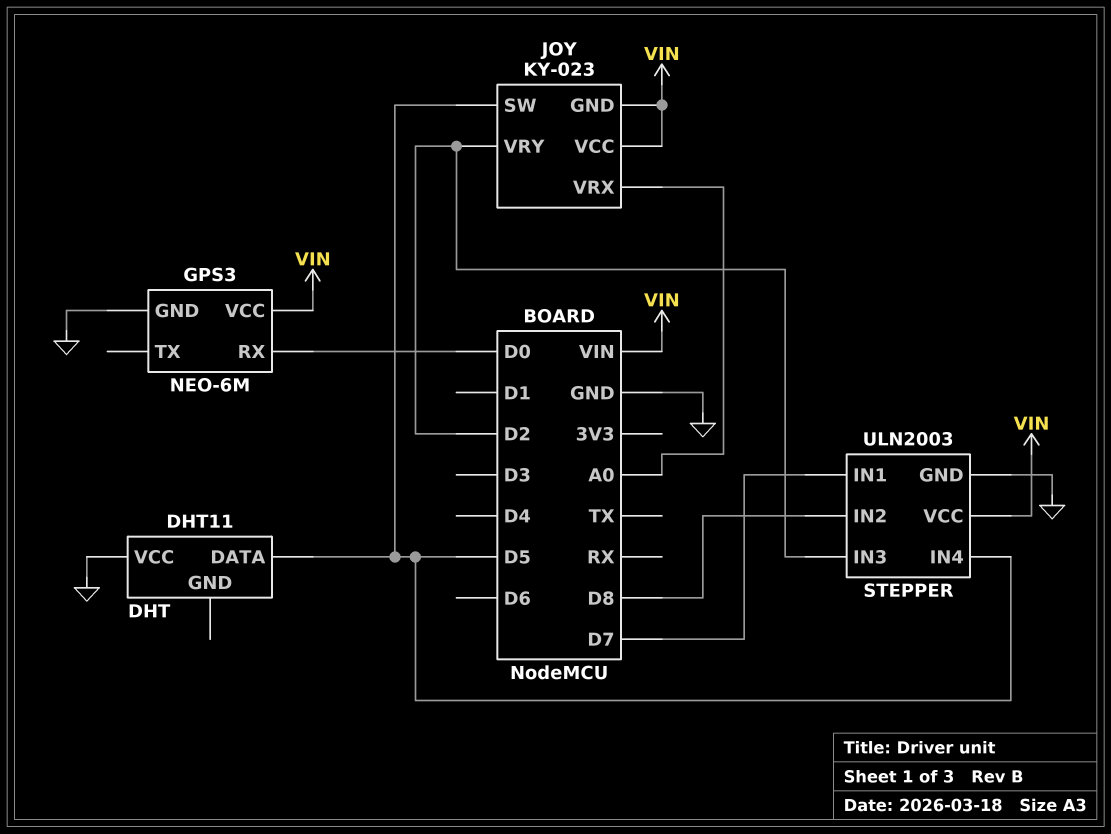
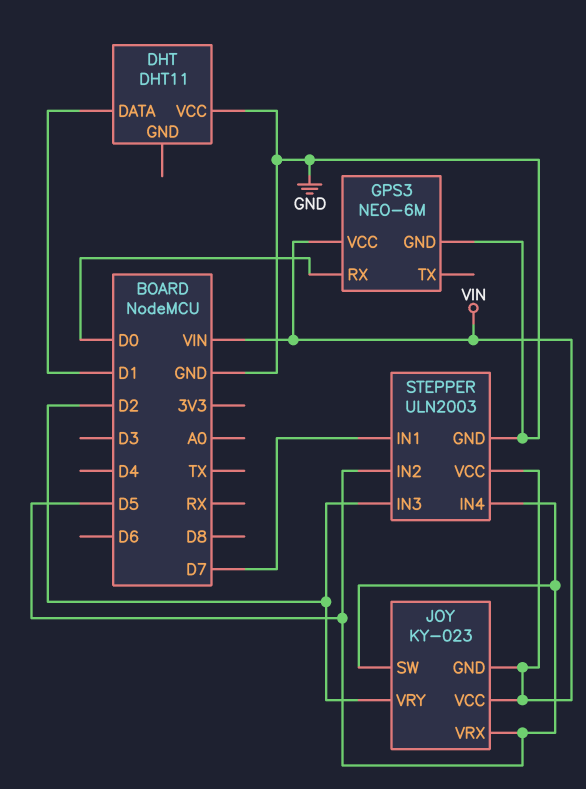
DHT pin DATA: D5 -> D1
JOY pin VRX: A0 -> D5
STEPPER pin IN2: D8 -> D5

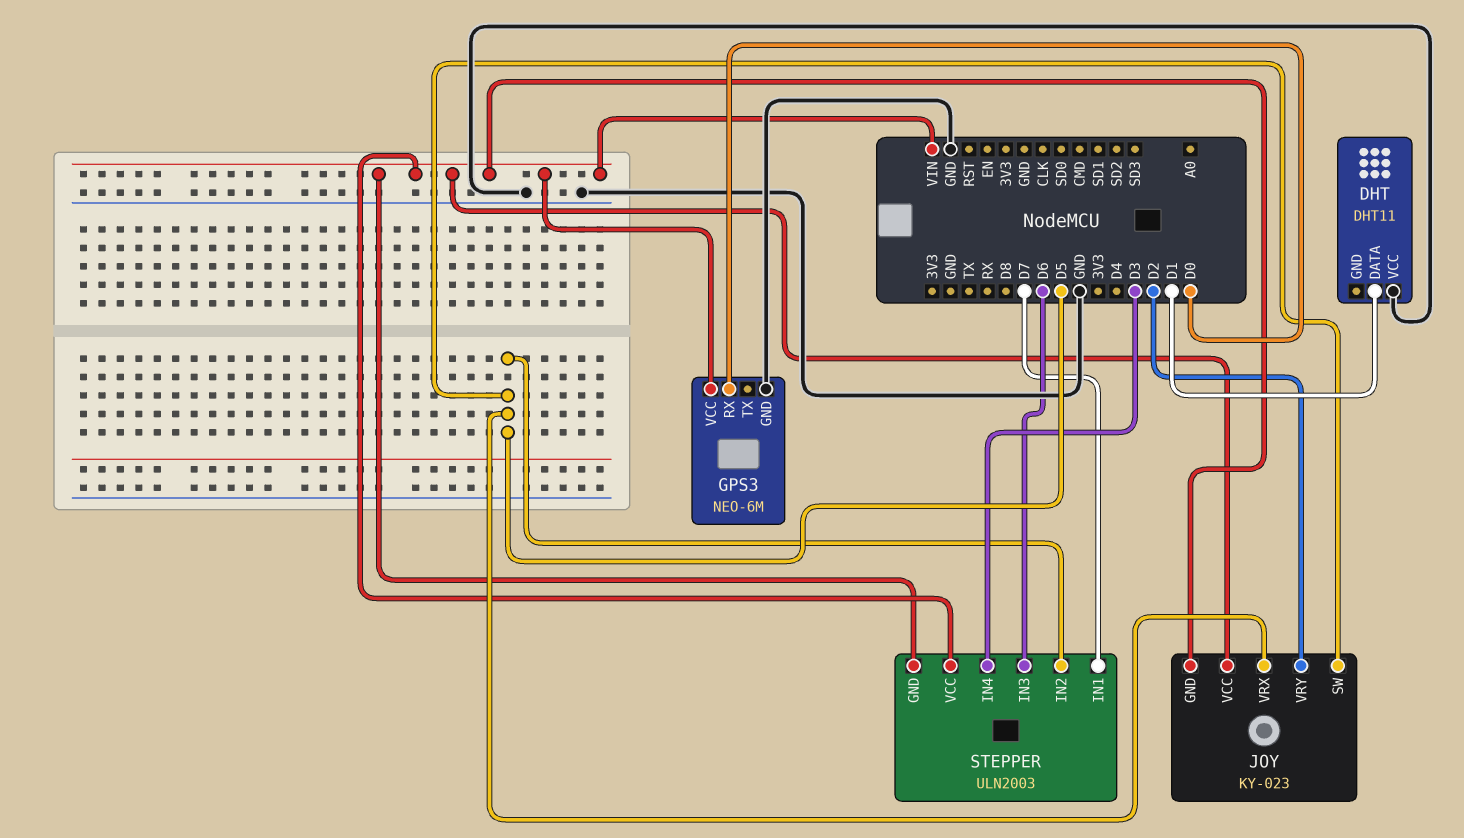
STEPPER pin GND: GND -> VIN
STEPPER pin IN3: D2 -> D6
STEPPER pin IN4: D5 -> D3

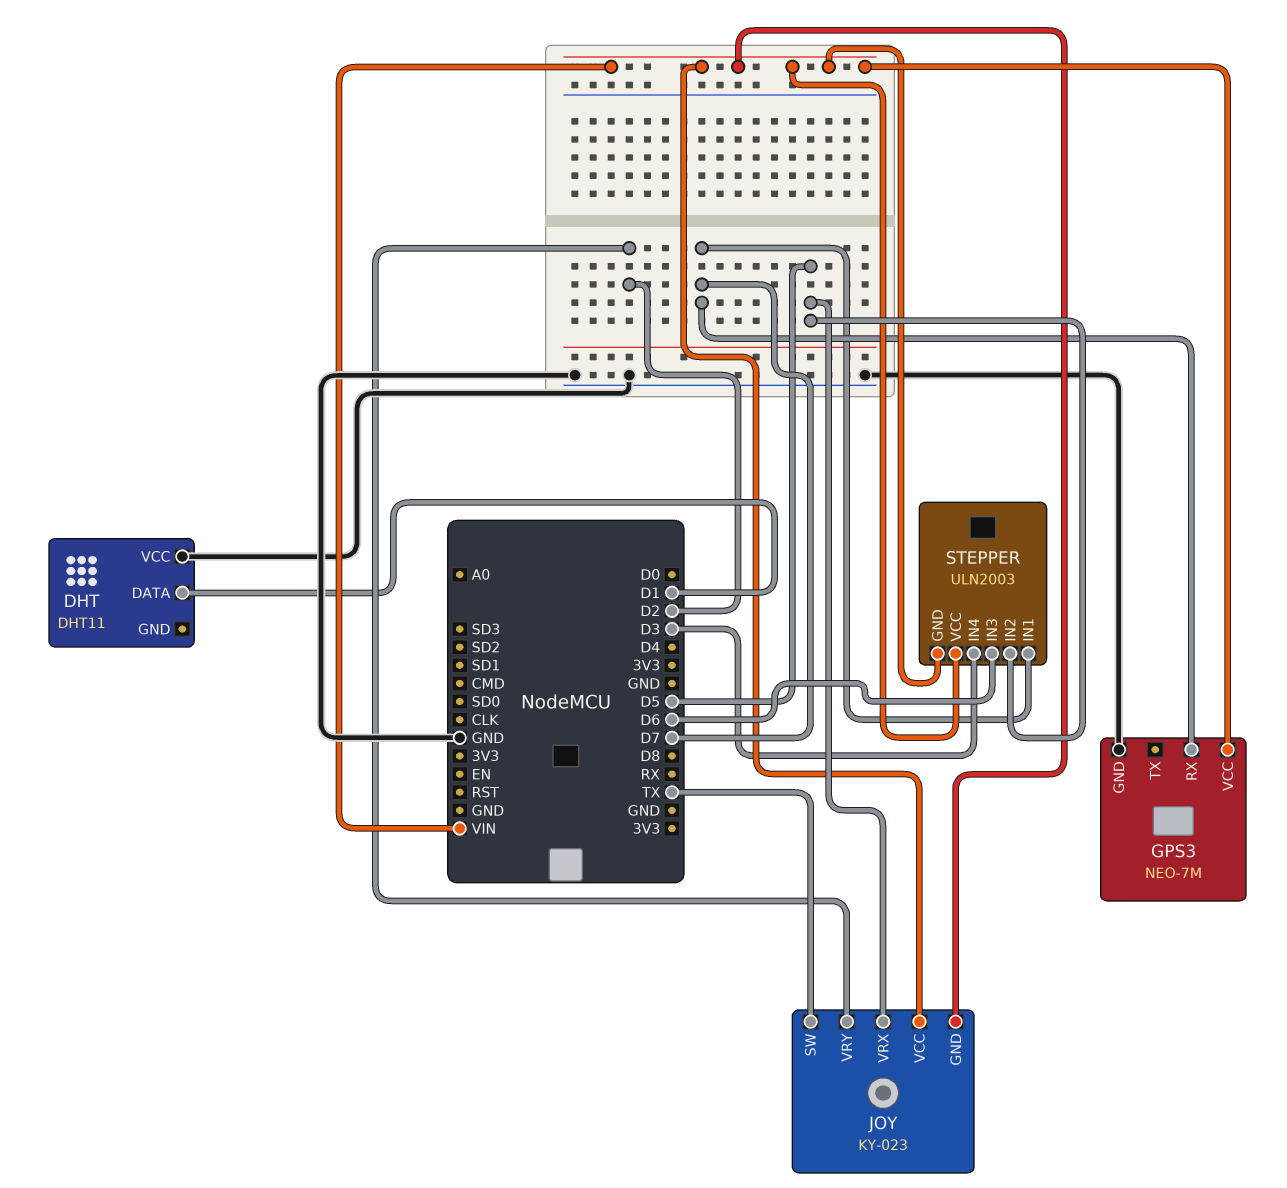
GPS3: NEO-6M -> NEO-7M
GPS3 pin RX: D0 -> D7
JOY pin SW: D5 -> TX

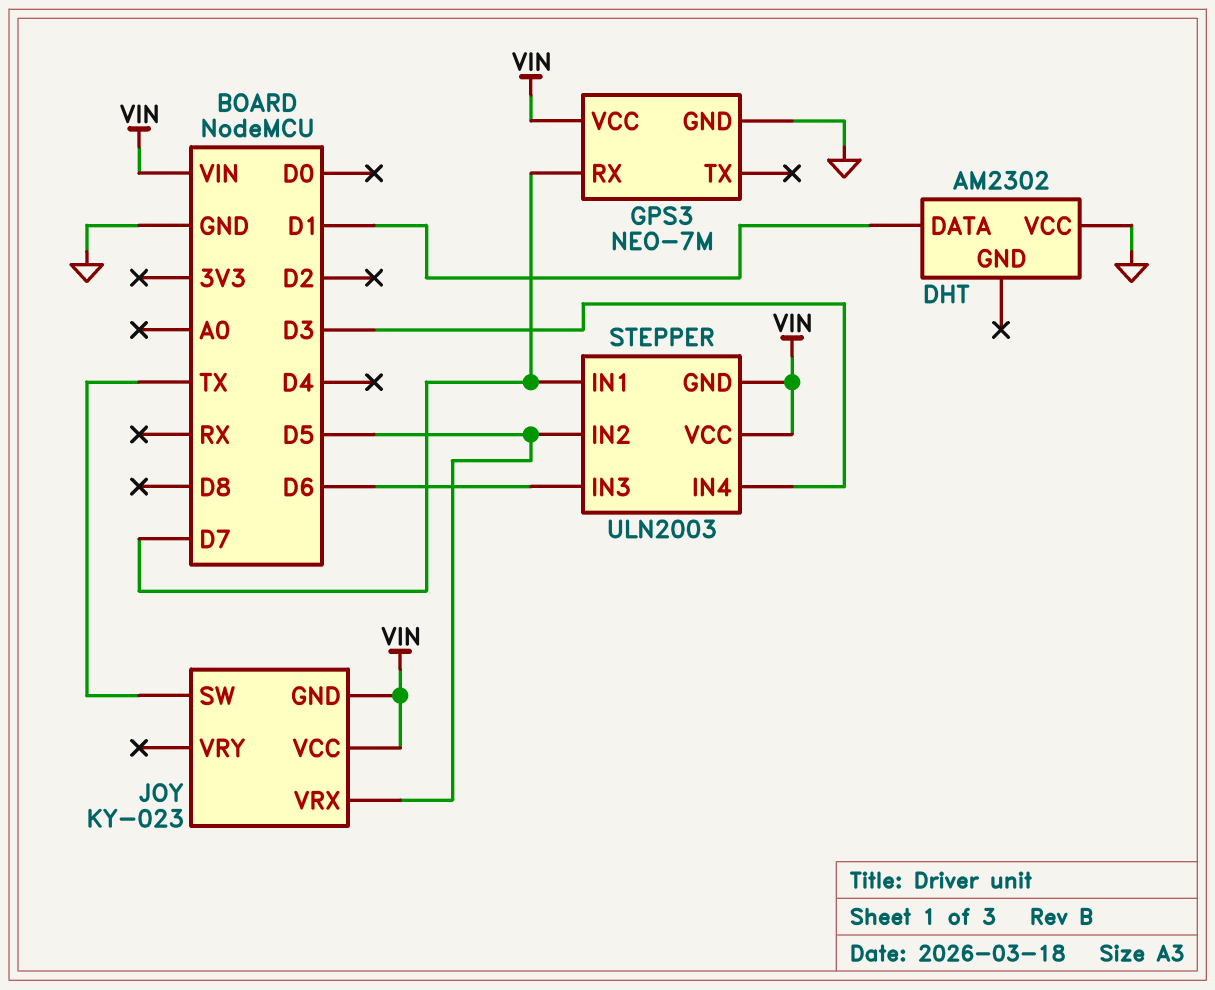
DHT: DHT11 -> AM2302
JOY pin VRY: D2 -> none

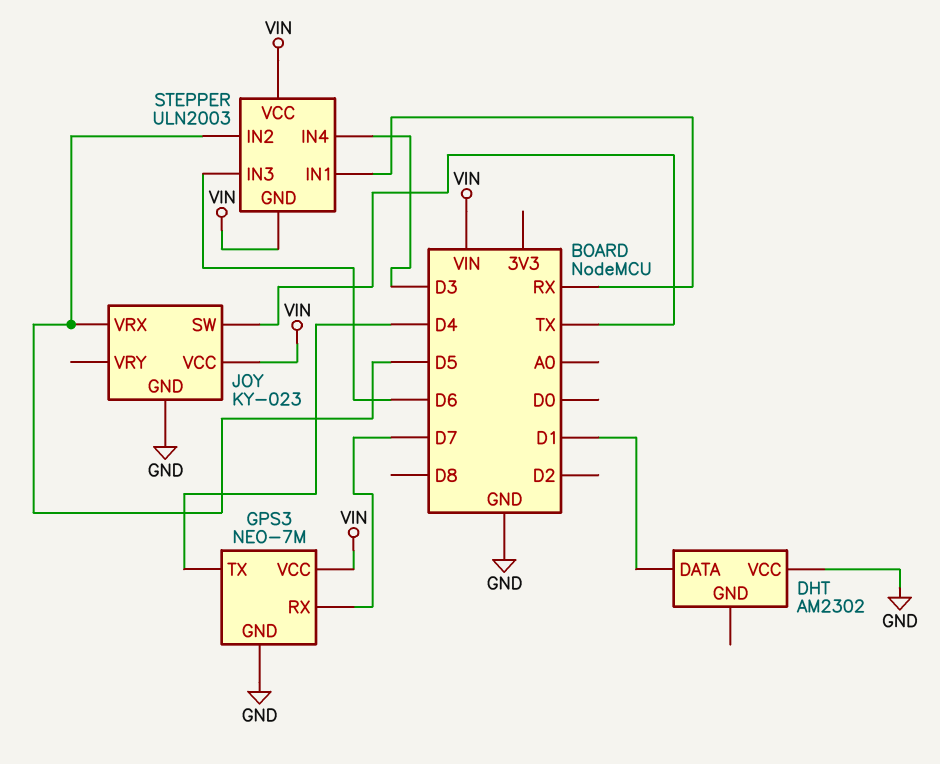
GPS3 pin TX: none -> D4
JOY pin GND: VIN -> GND
STEPPER pin IN1: D7 -> RX

